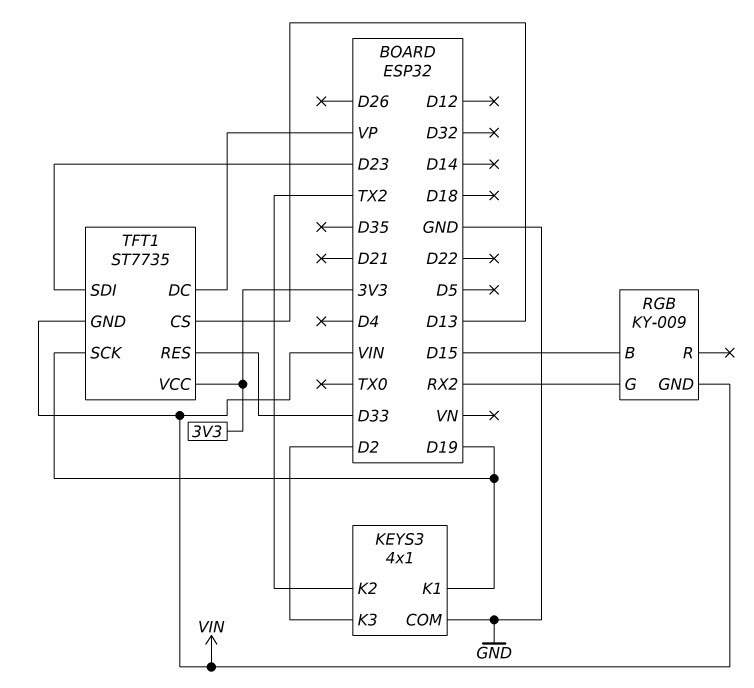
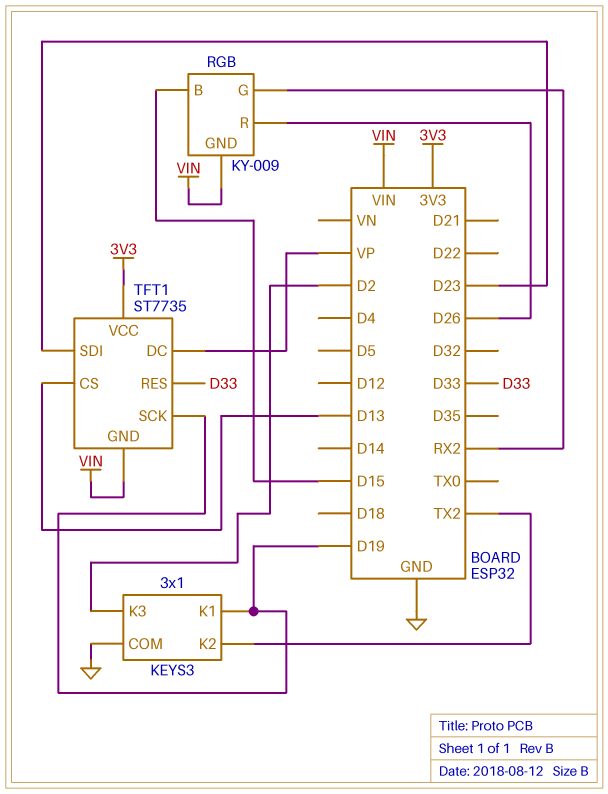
KEYS3: 4x1 -> 3x1
RGB pin R: none -> D26

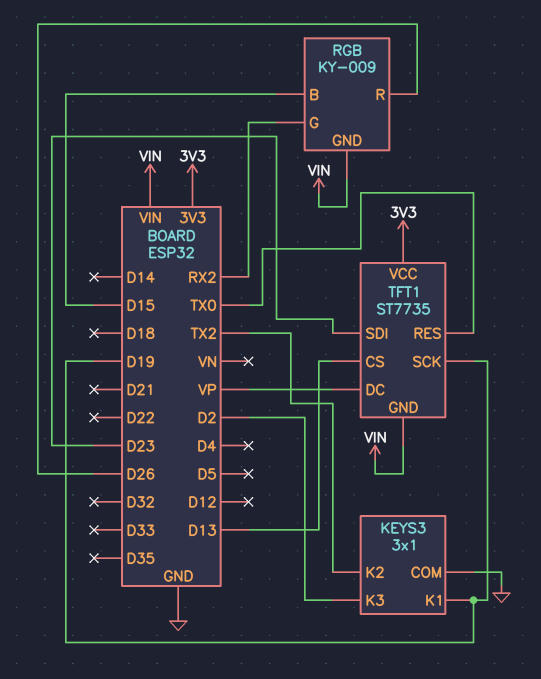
TFT1 pin RES: D33 -> TX0

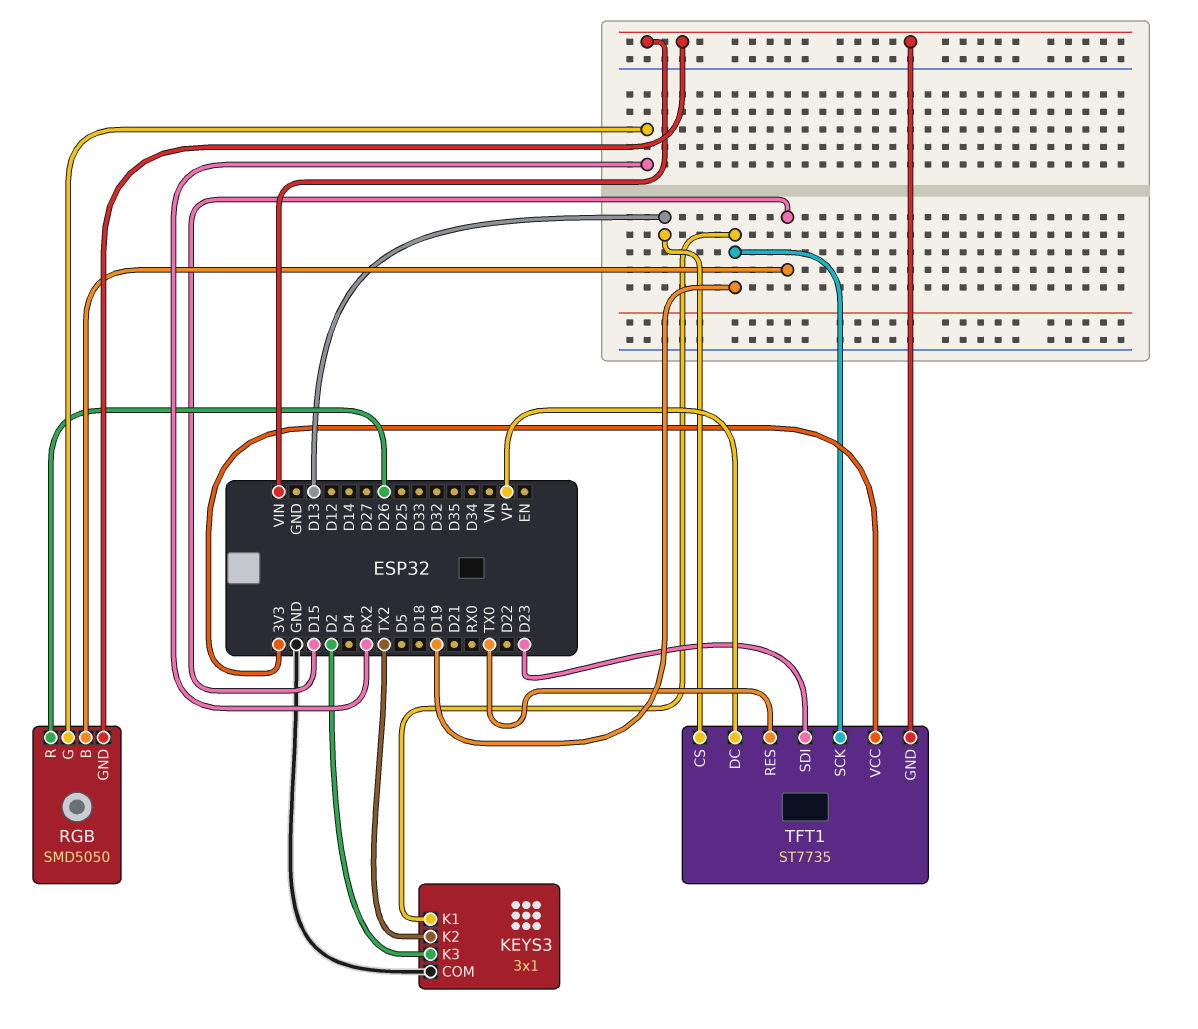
RGB: KY-009 -> SMD5050

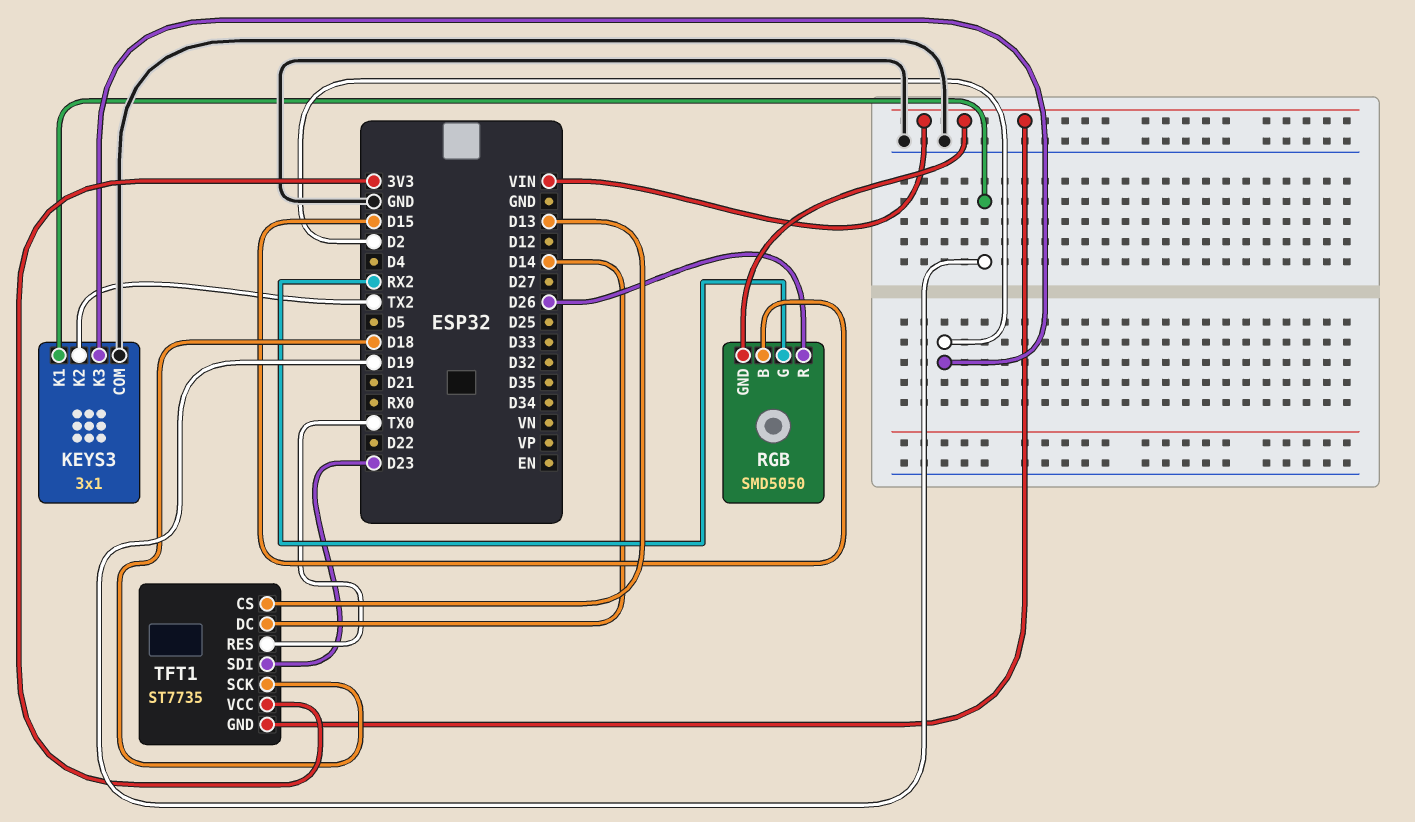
TFT1 pin DC: VP -> D14
TFT1 pin SCK: D19 -> D18

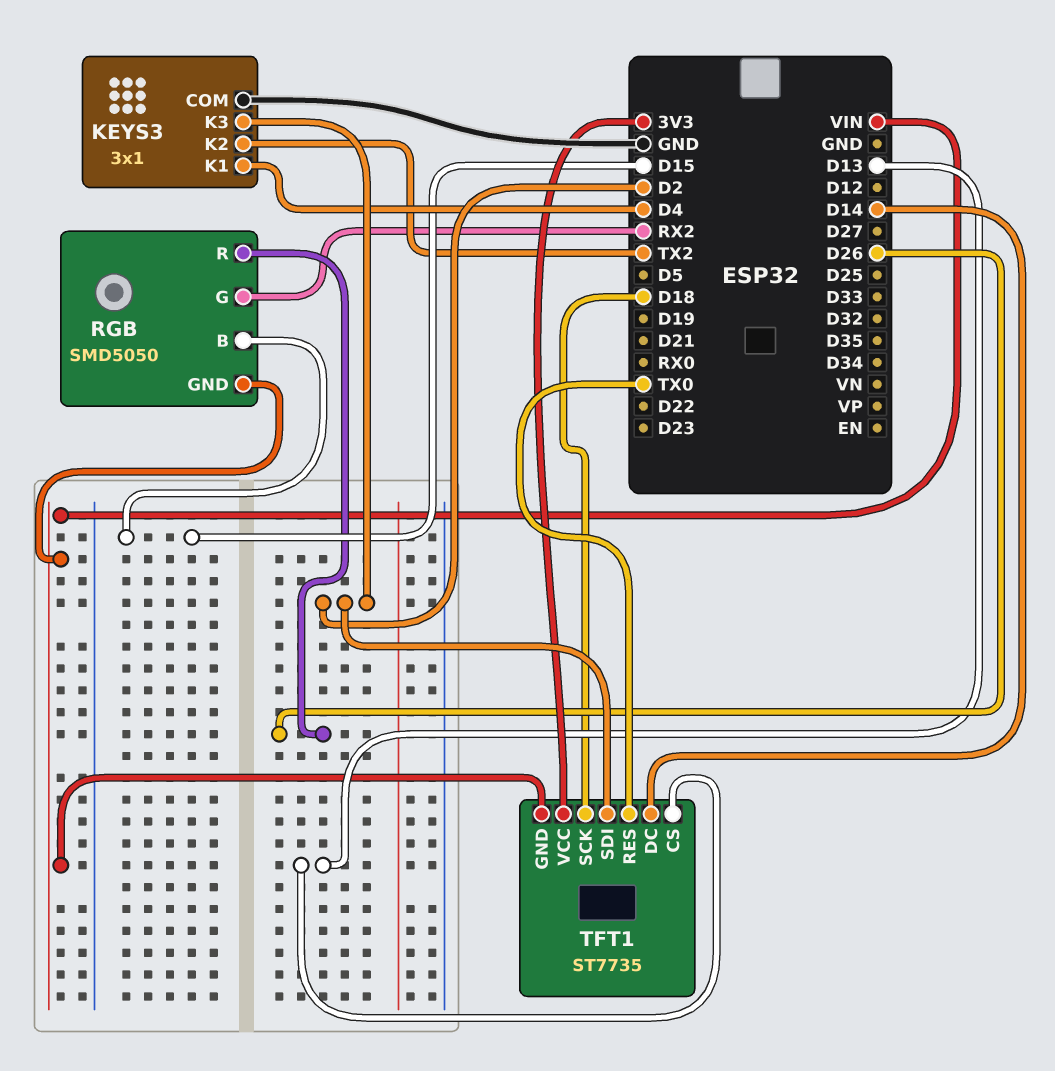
KEYS3 pin K1: D19 -> D4
TFT1 pin SDI: D23 -> D2

